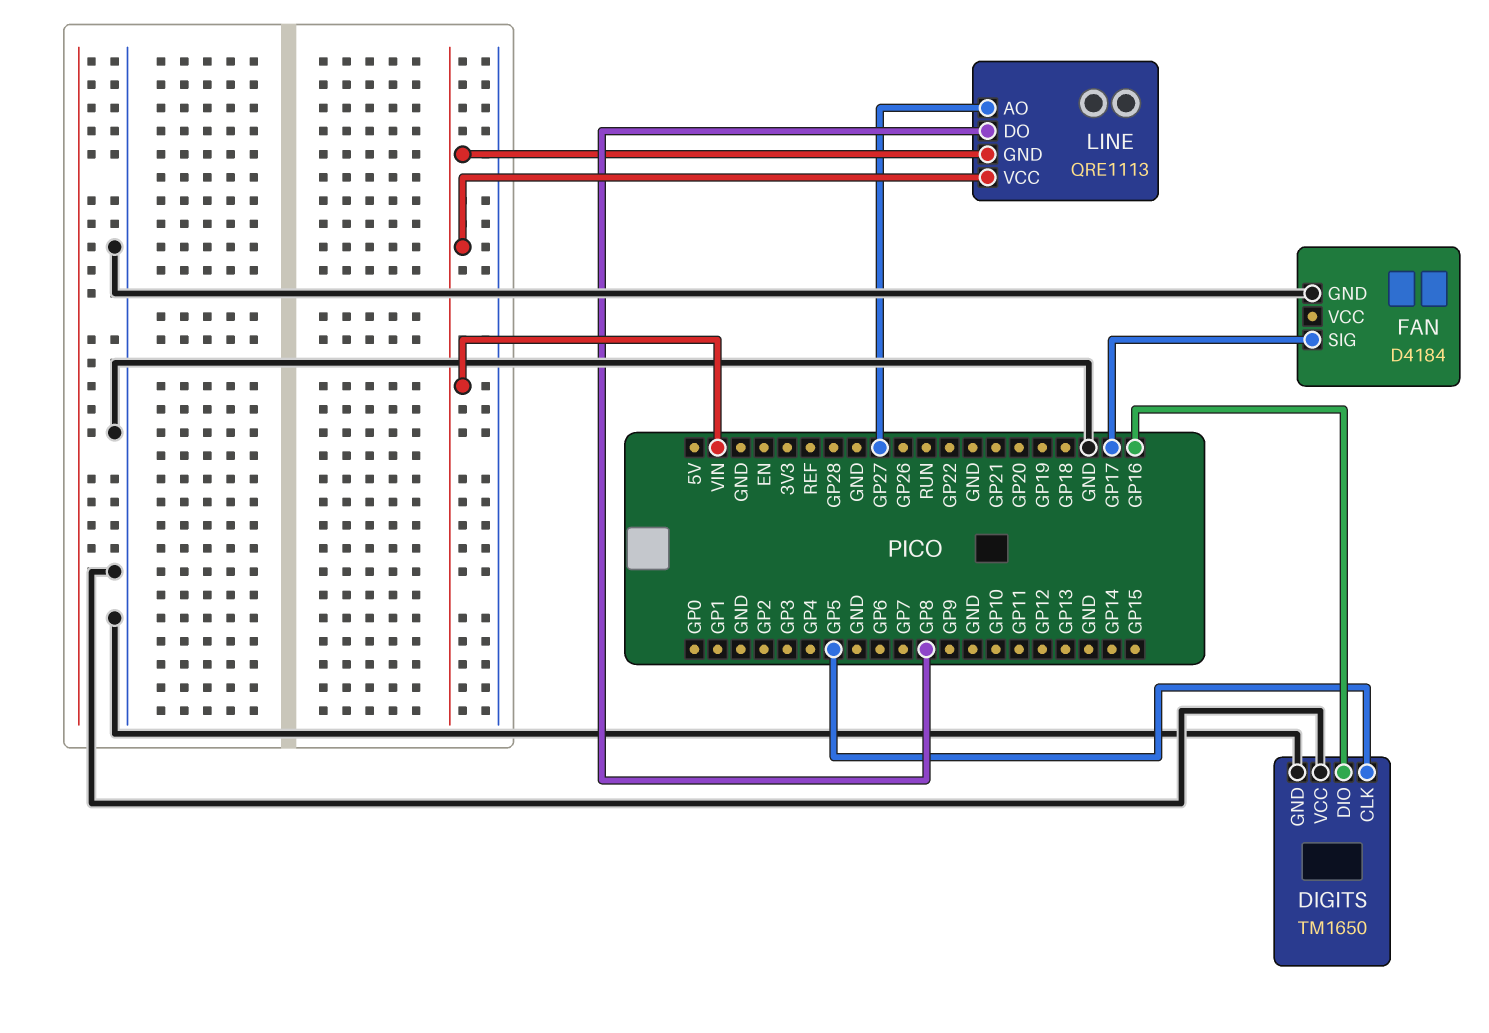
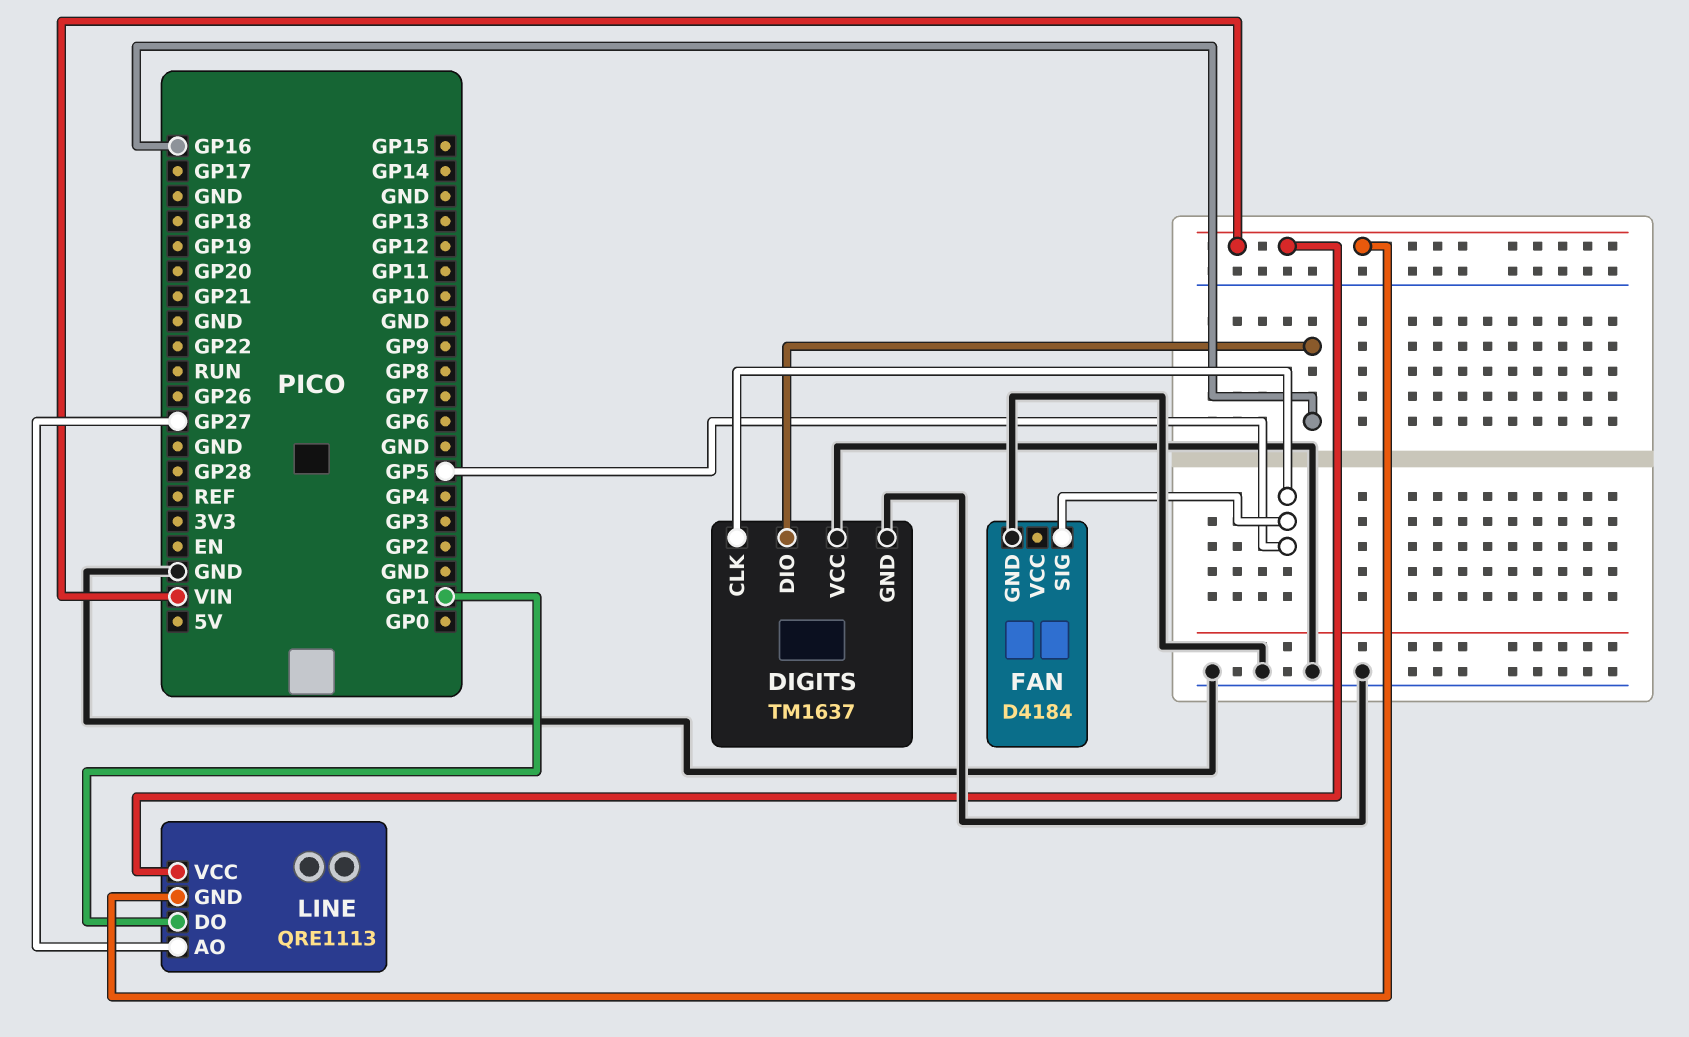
DIGITS: TM1650 -> TM1637
FAN pin SIG: GP17 -> GP5
LINE pin DO: GP8 -> GP1

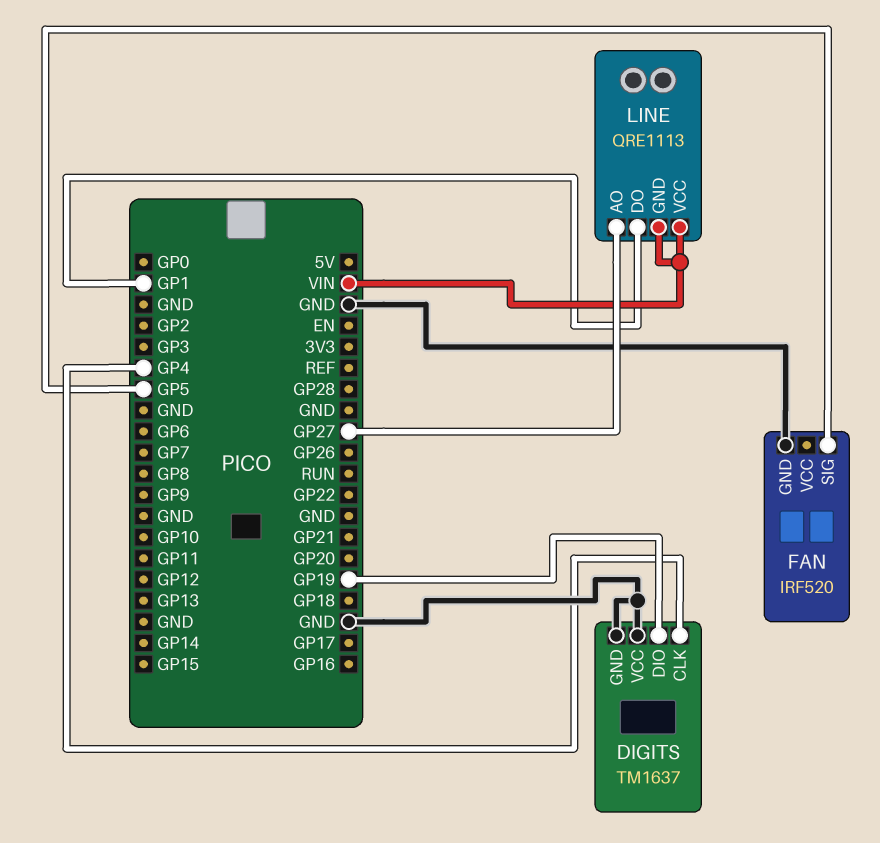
DIGITS pin CLK: GP5 -> GP4
DIGITS pin DIO: GP16 -> GP19
FAN: D4184 -> IRF520

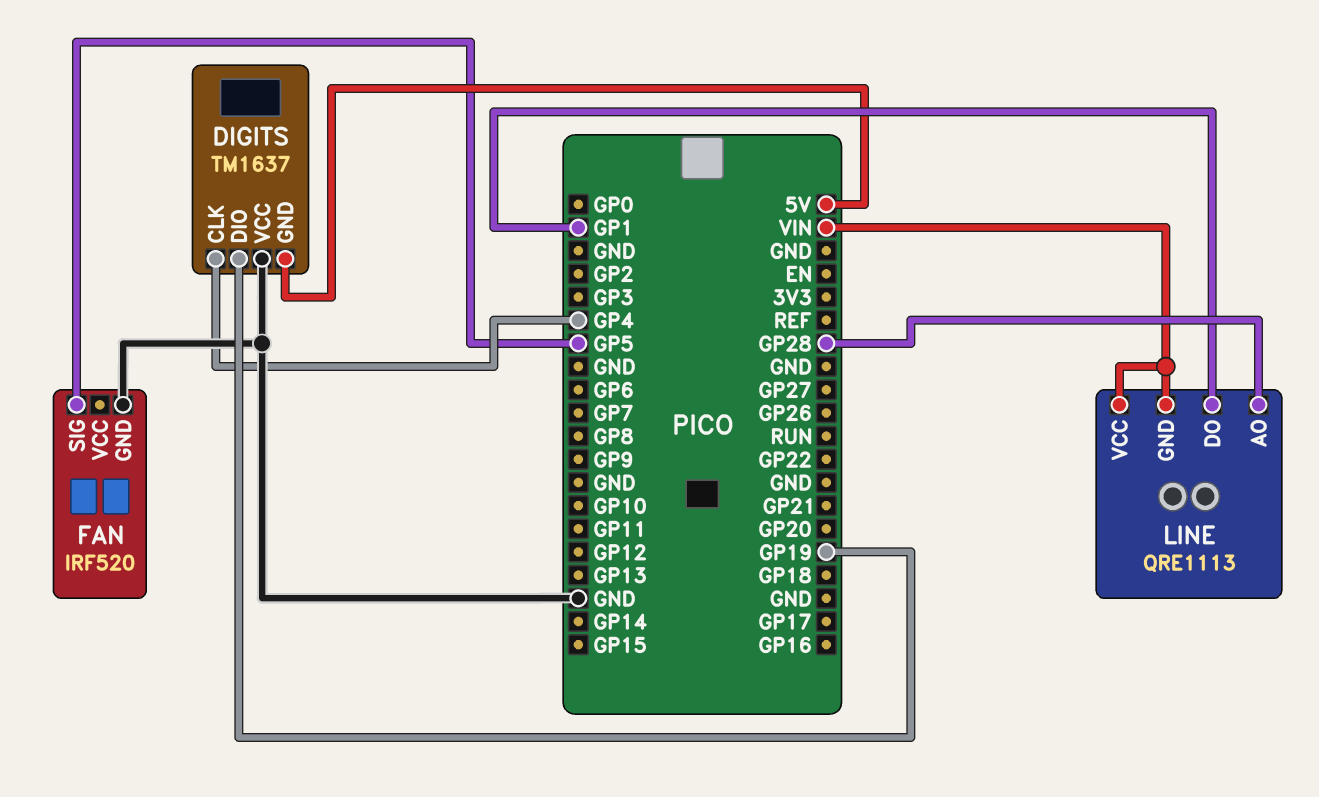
DIGITS pin GND: GND -> 5V
LINE pin AO: GP27 -> GP28

